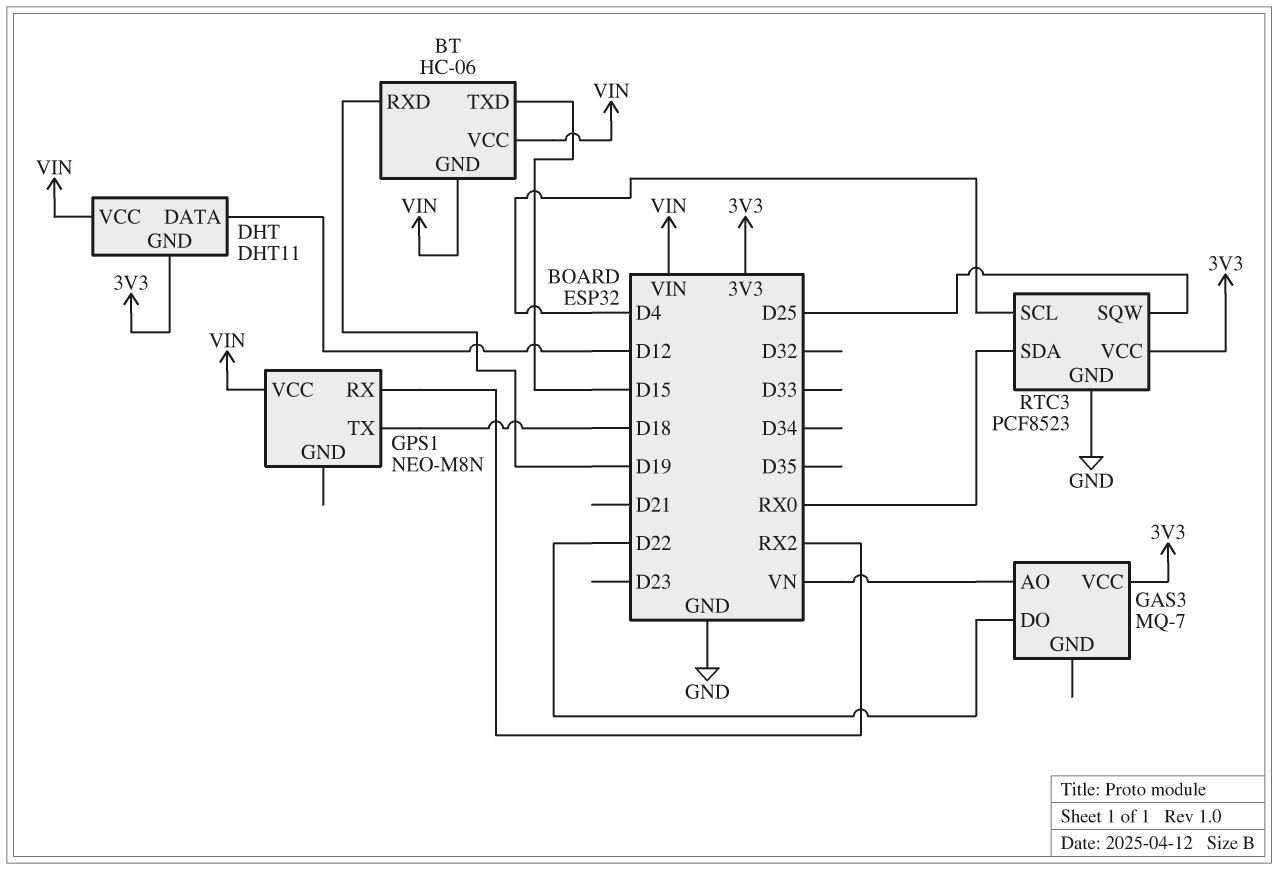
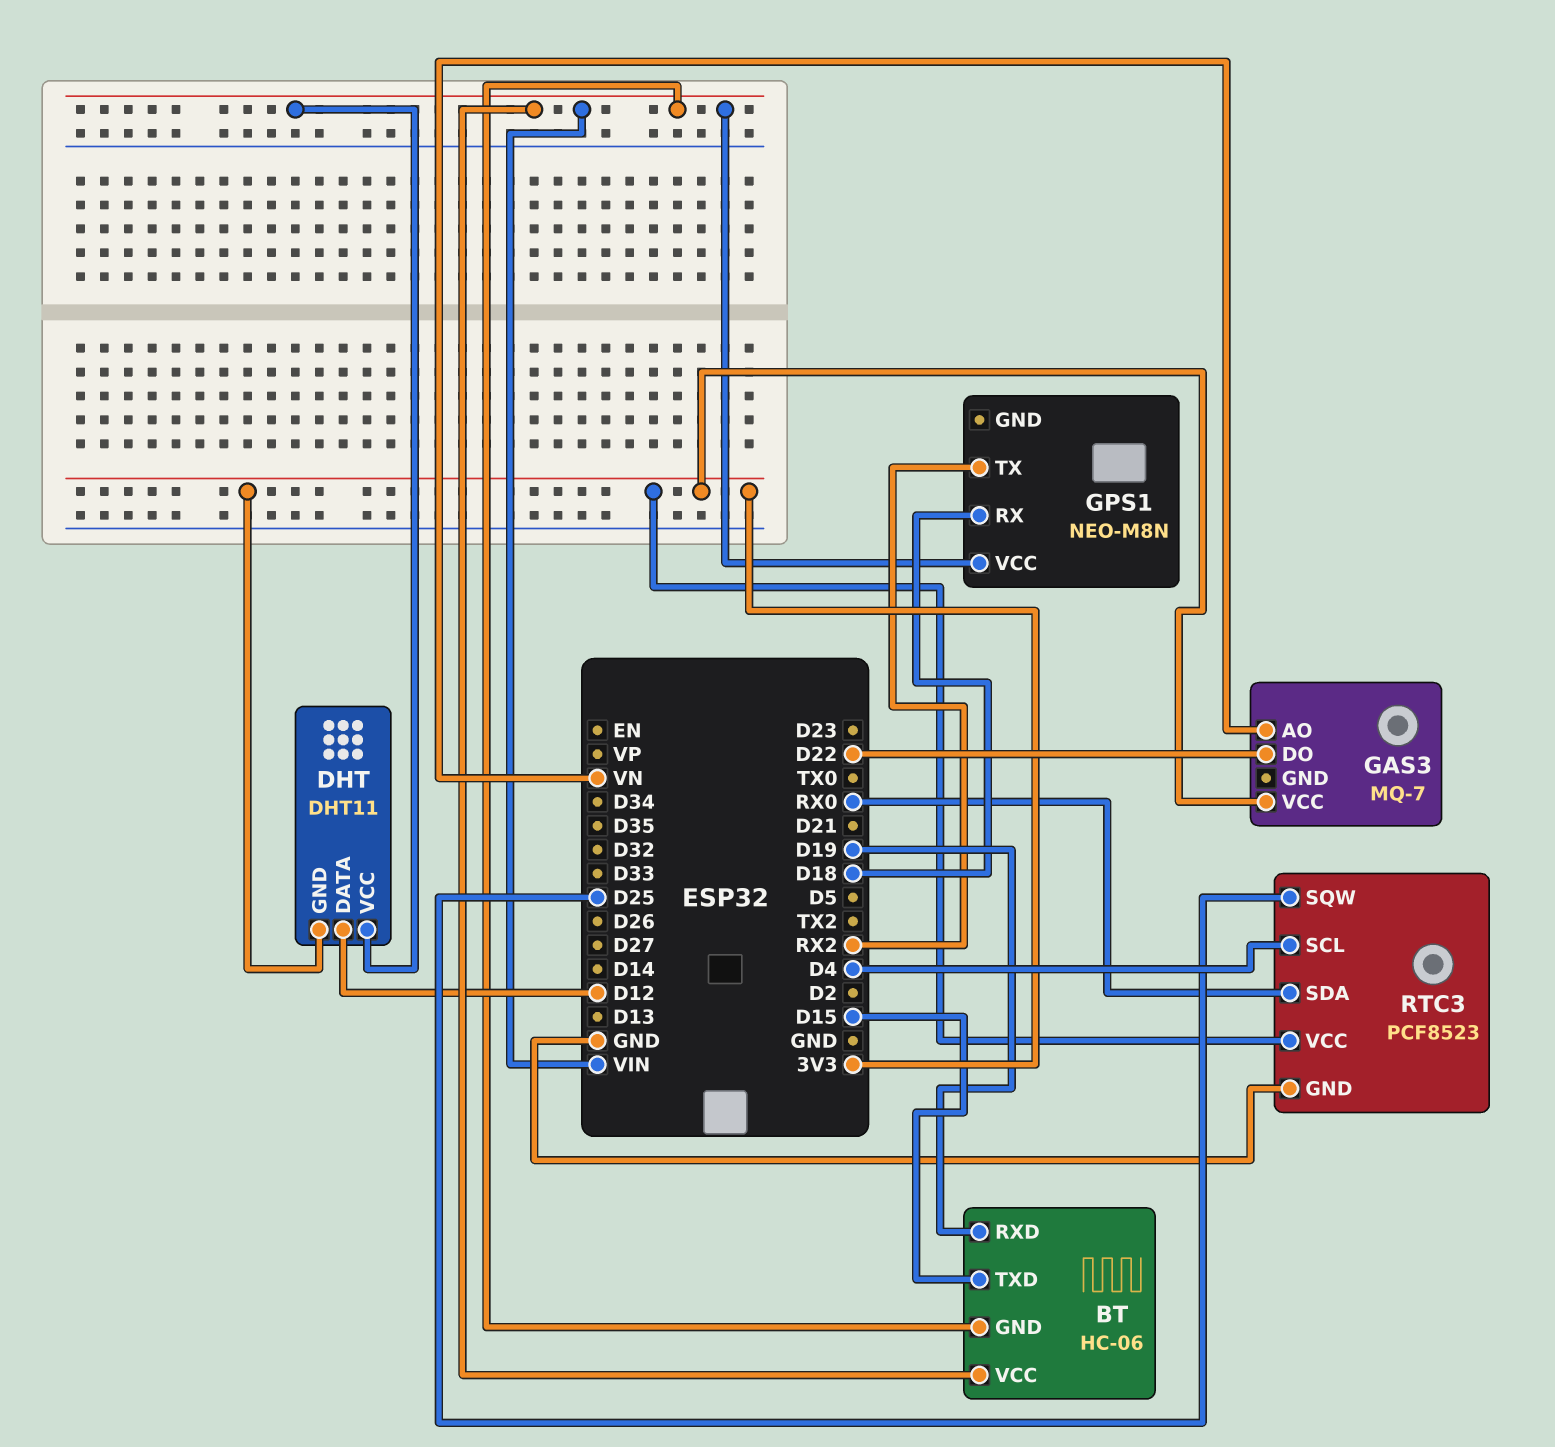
GPS1 pin RX: RX2 -> D18
GPS1 pin TX: D18 -> RX2

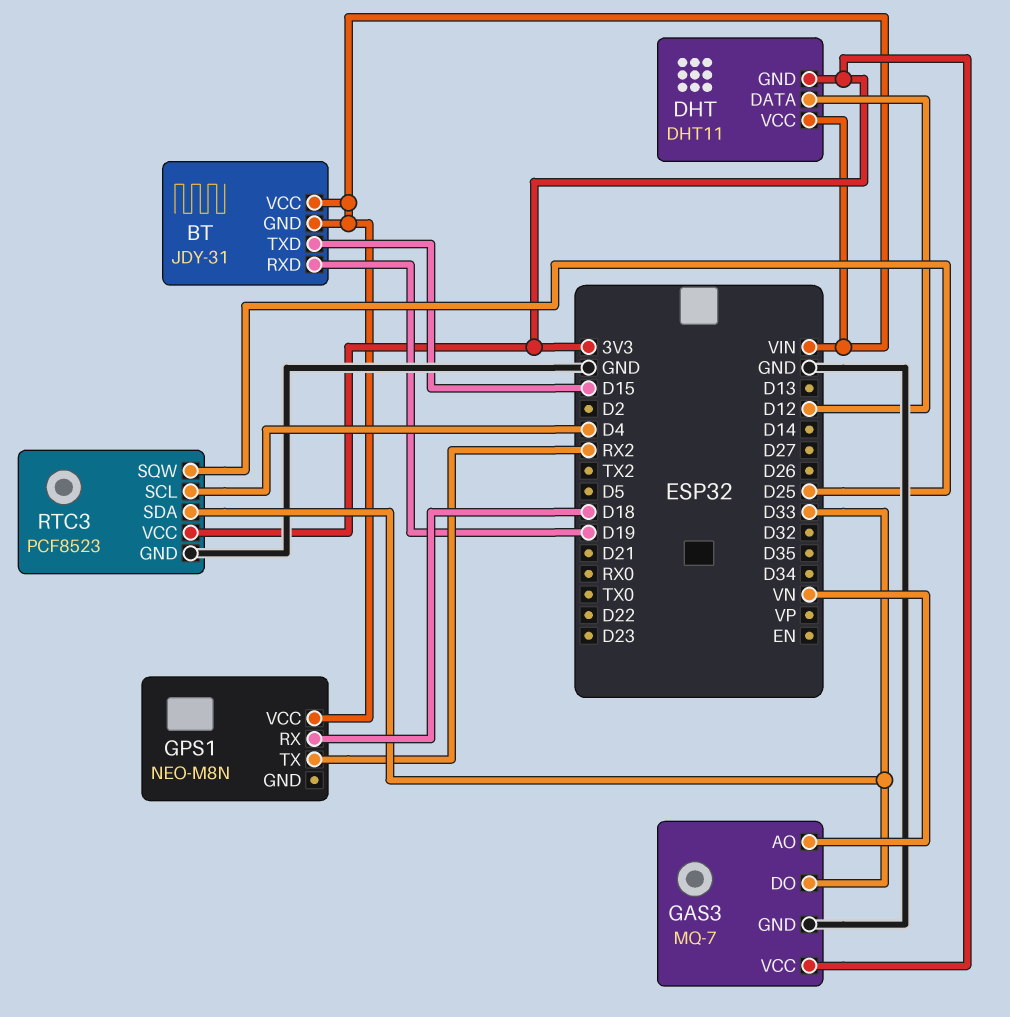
BT: HC-06 -> JDY-31
GAS3 pin DO: D22 -> D33
GAS3 pin GND: none -> GND
RTC3 pin SDA: RX0 -> D33

